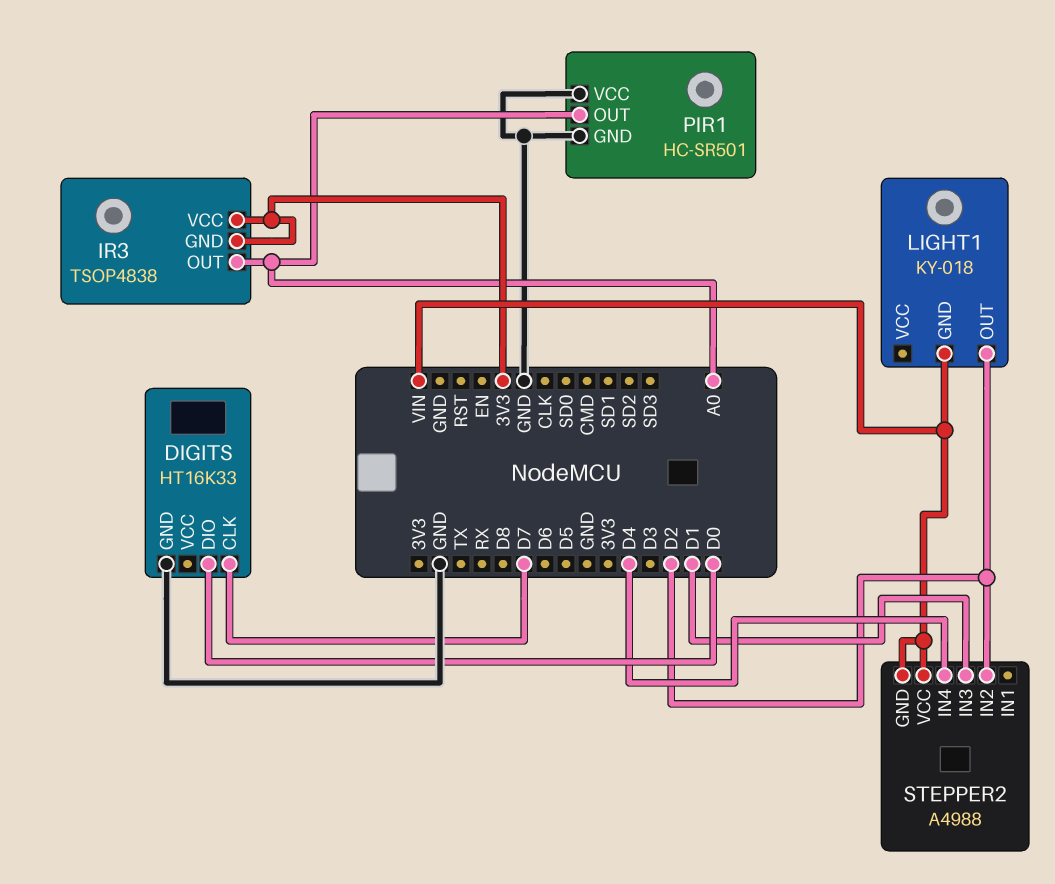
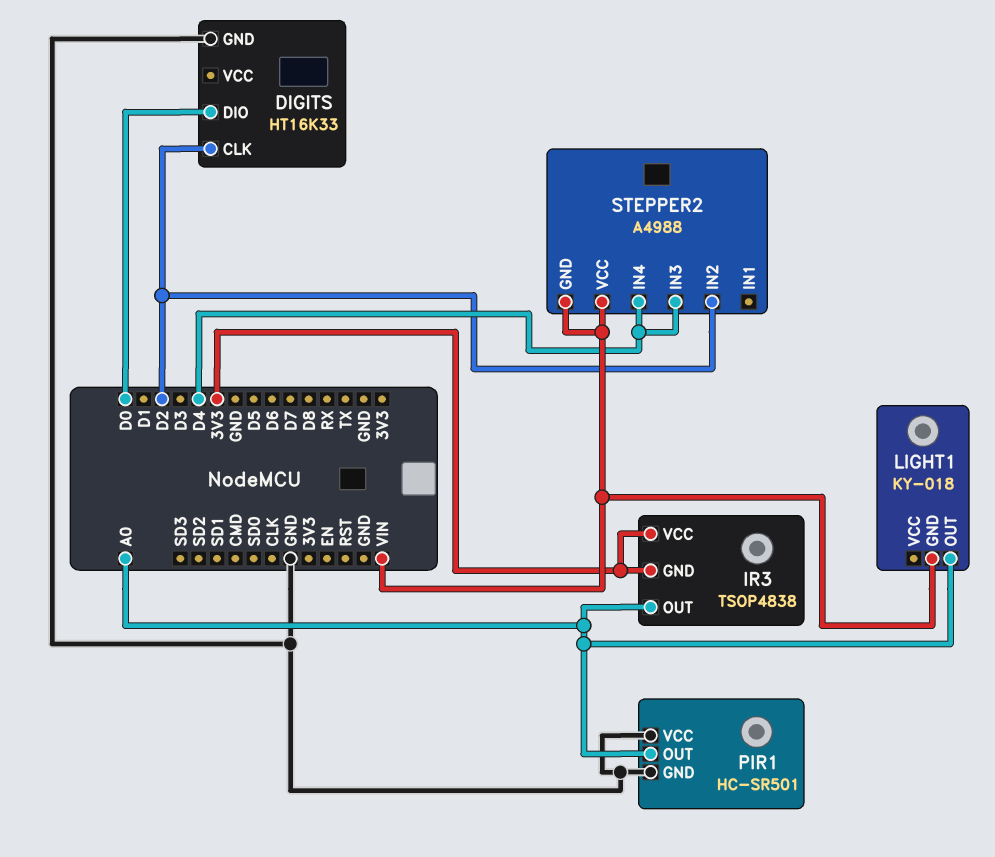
DIGITS pin CLK: D7 -> D2
LIGHT1 pin OUT: D2 -> A0
STEPPER2 pin IN3: D1 -> D4

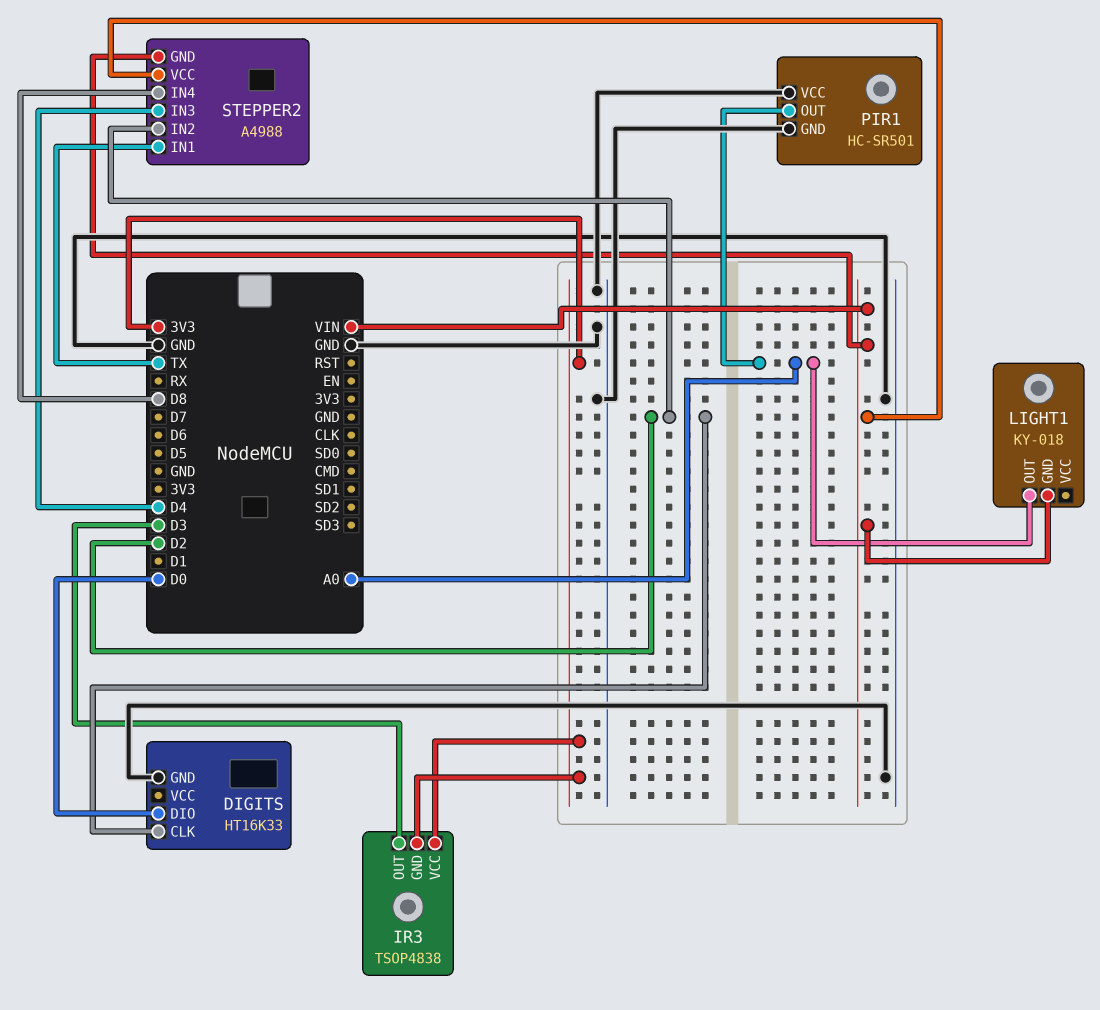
IR3 pin OUT: A0 -> D3
STEPPER2 pin IN1: none -> TX
STEPPER2 pin IN4: D4 -> D8

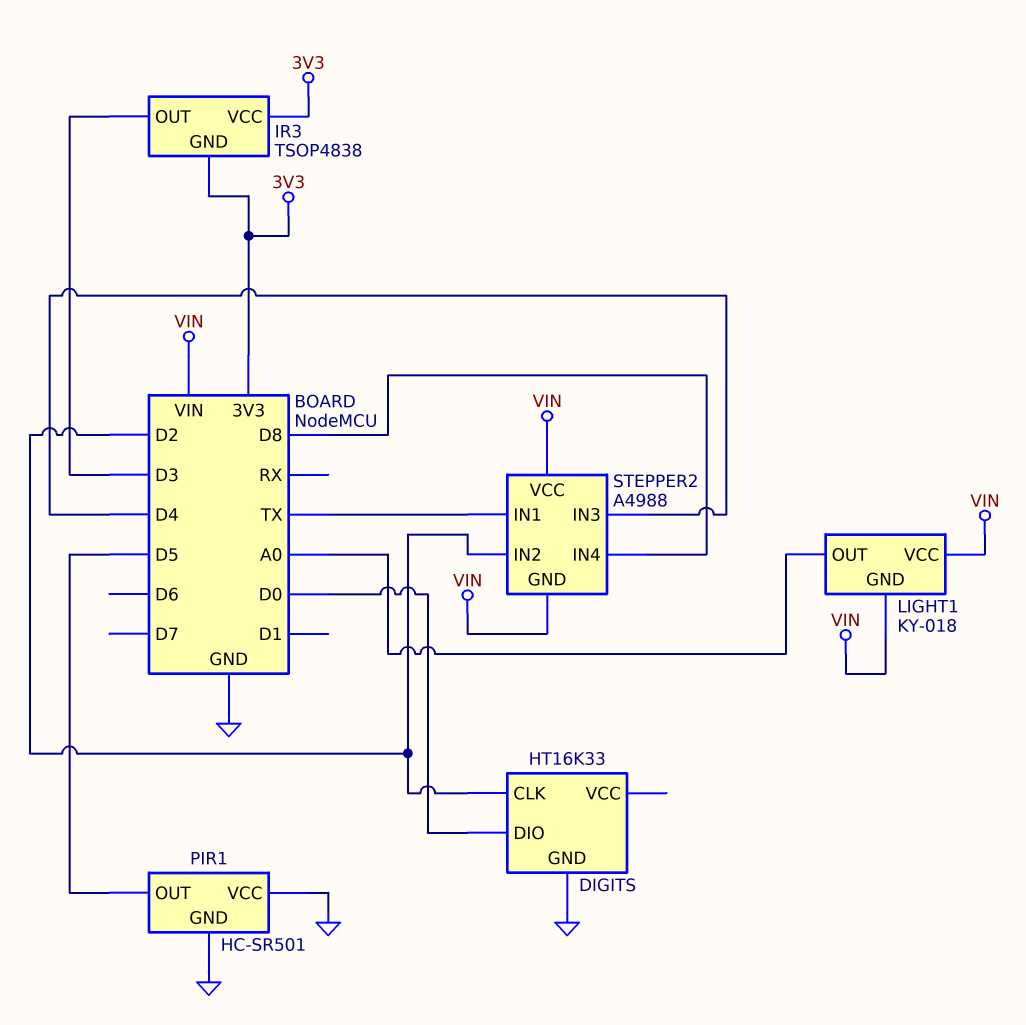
LIGHT1 pin VCC: none -> VIN
PIR1 pin OUT: A0 -> D5

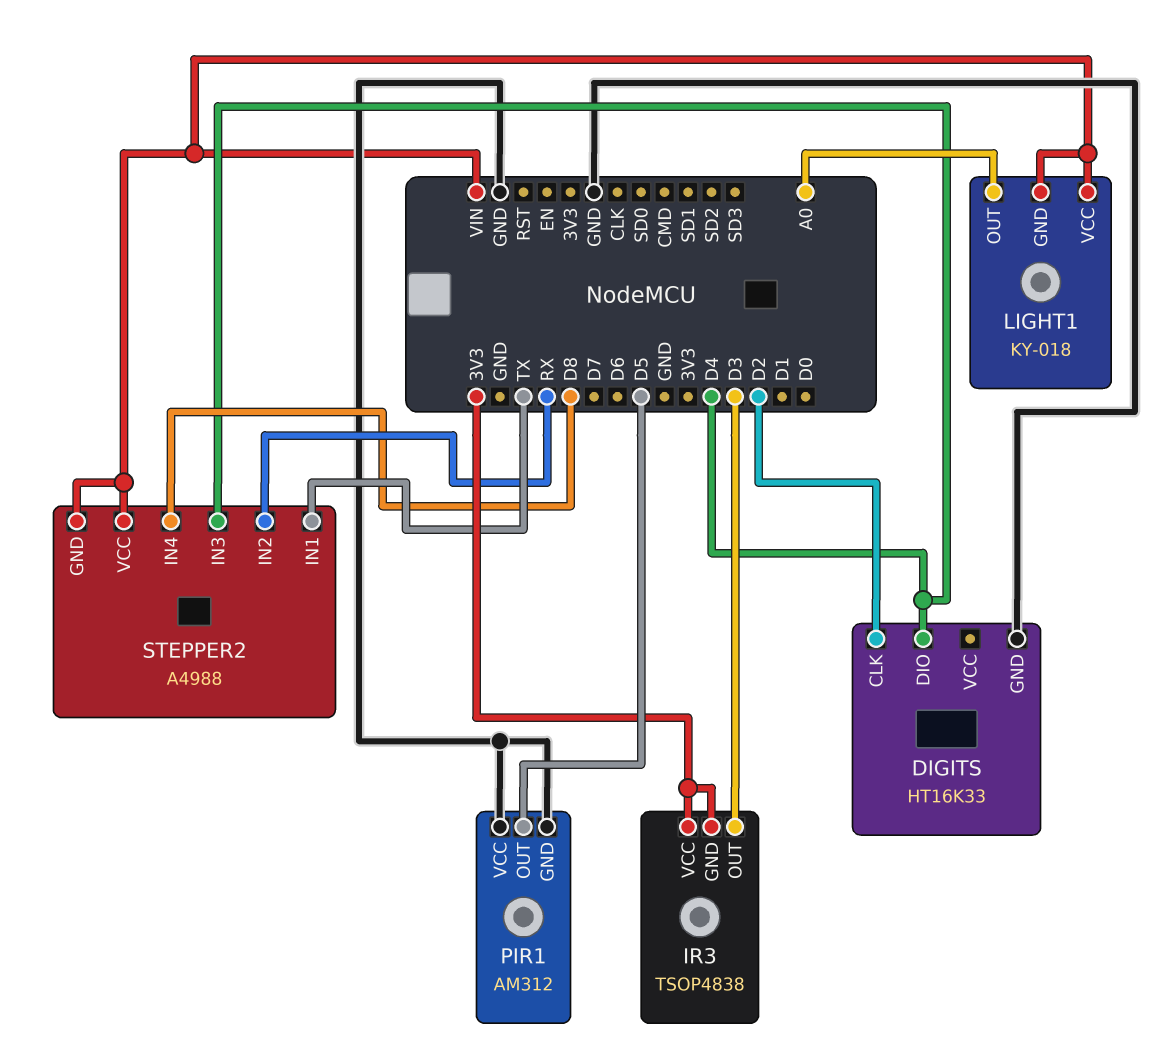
DIGITS pin DIO: D0 -> D4
PIR1: HC-SR501 -> AM312
STEPPER2 pin IN2: D2 -> RX

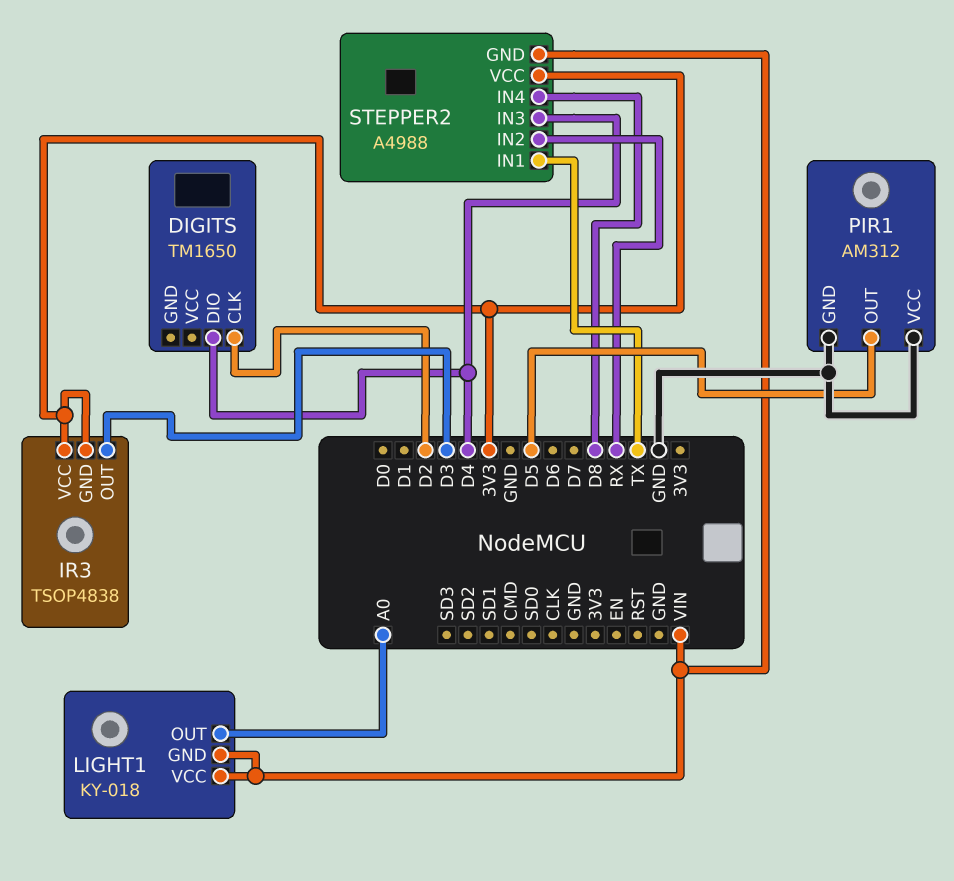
DIGITS: HT16K33 -> TM1650
DIGITS pin GND: GND -> none
STEPPER2 pin VCC: VIN -> 3V3

